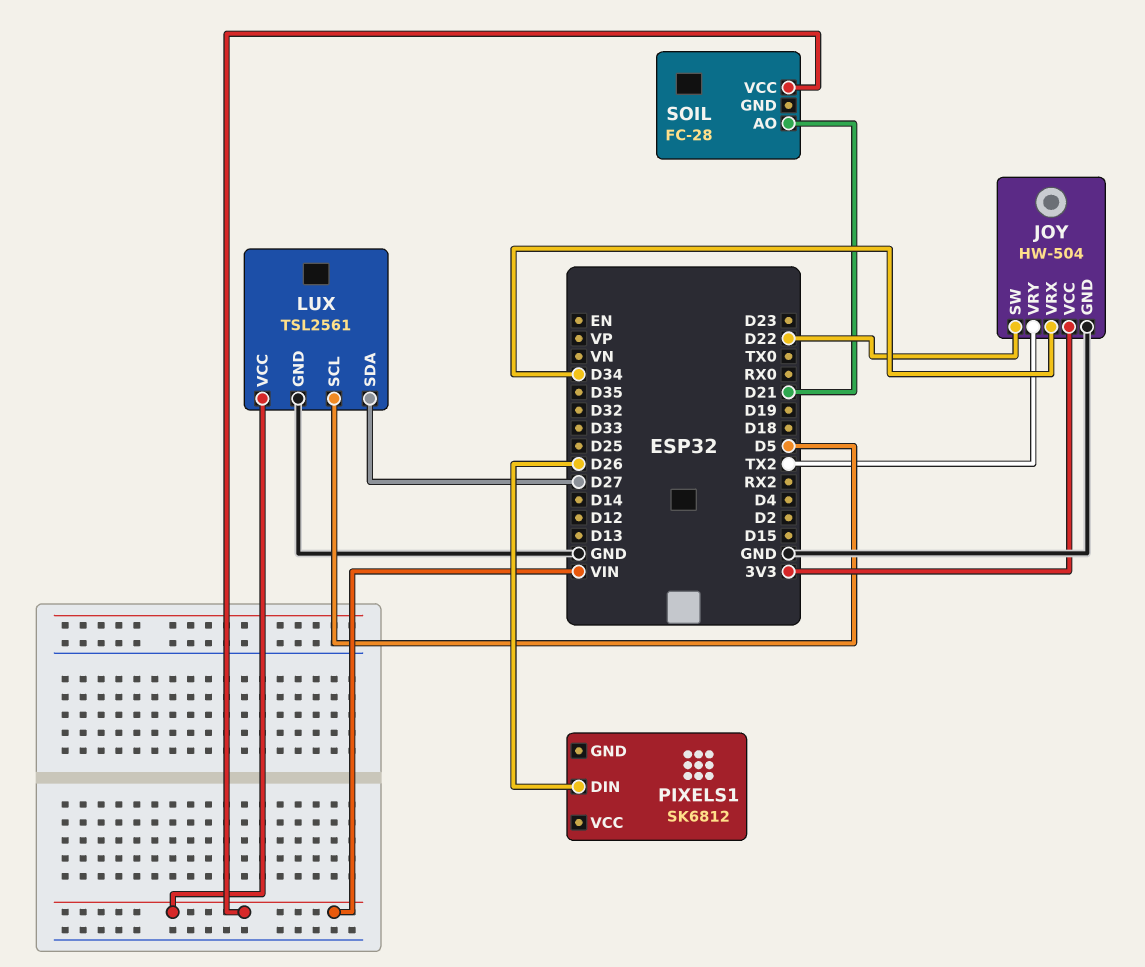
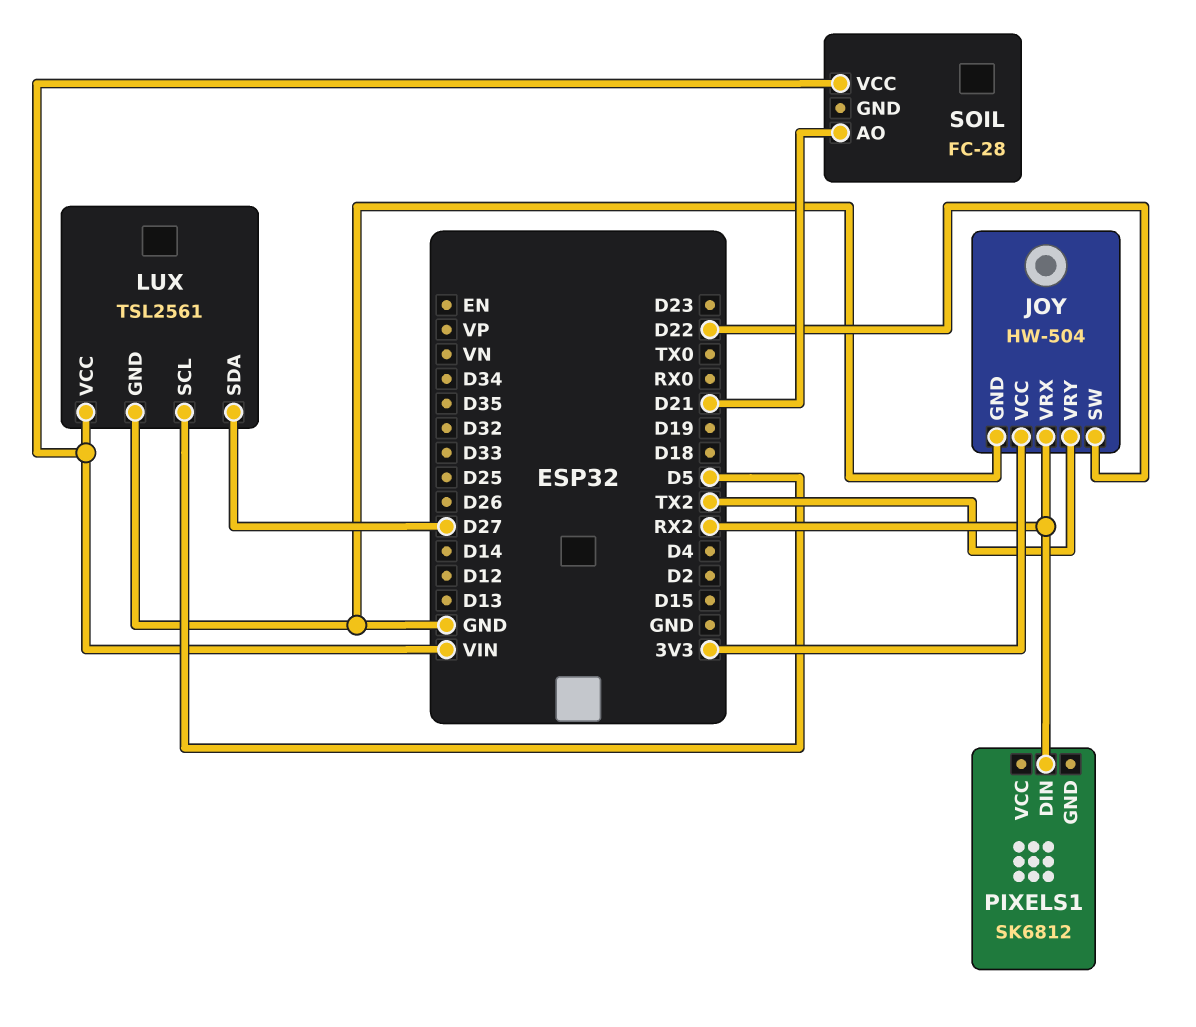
JOY pin VRX: D34 -> RX2
PIXELS1 pin DIN: D26 -> RX2

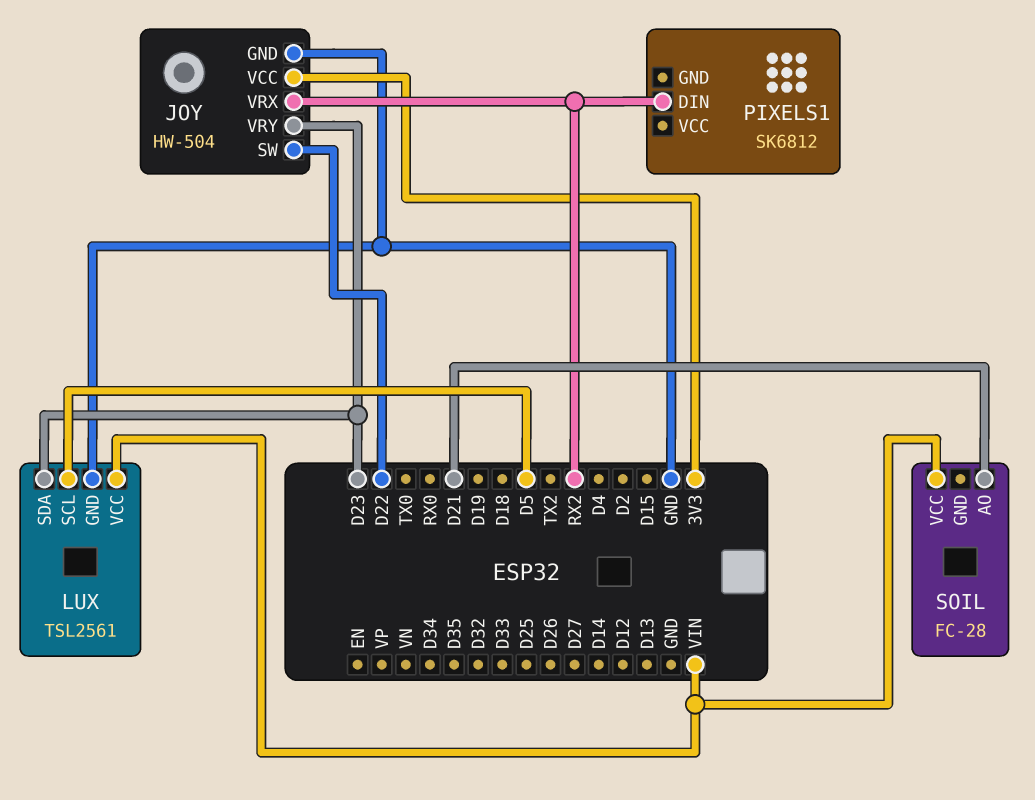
JOY pin VRY: TX2 -> D23
LUX pin SDA: D27 -> D23

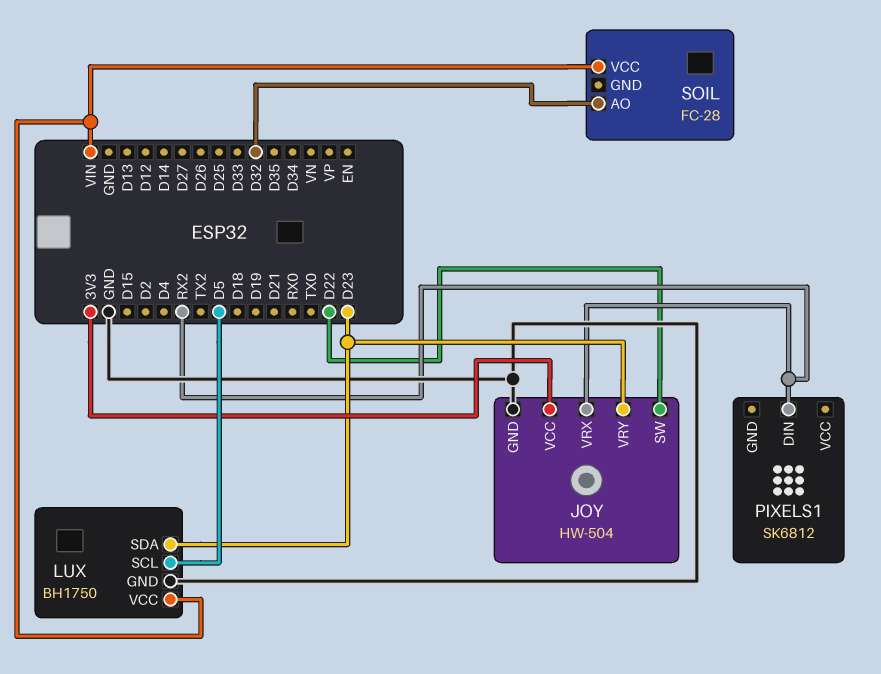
LUX: TSL2561 -> BH1750
SOIL pin AO: D21 -> D32

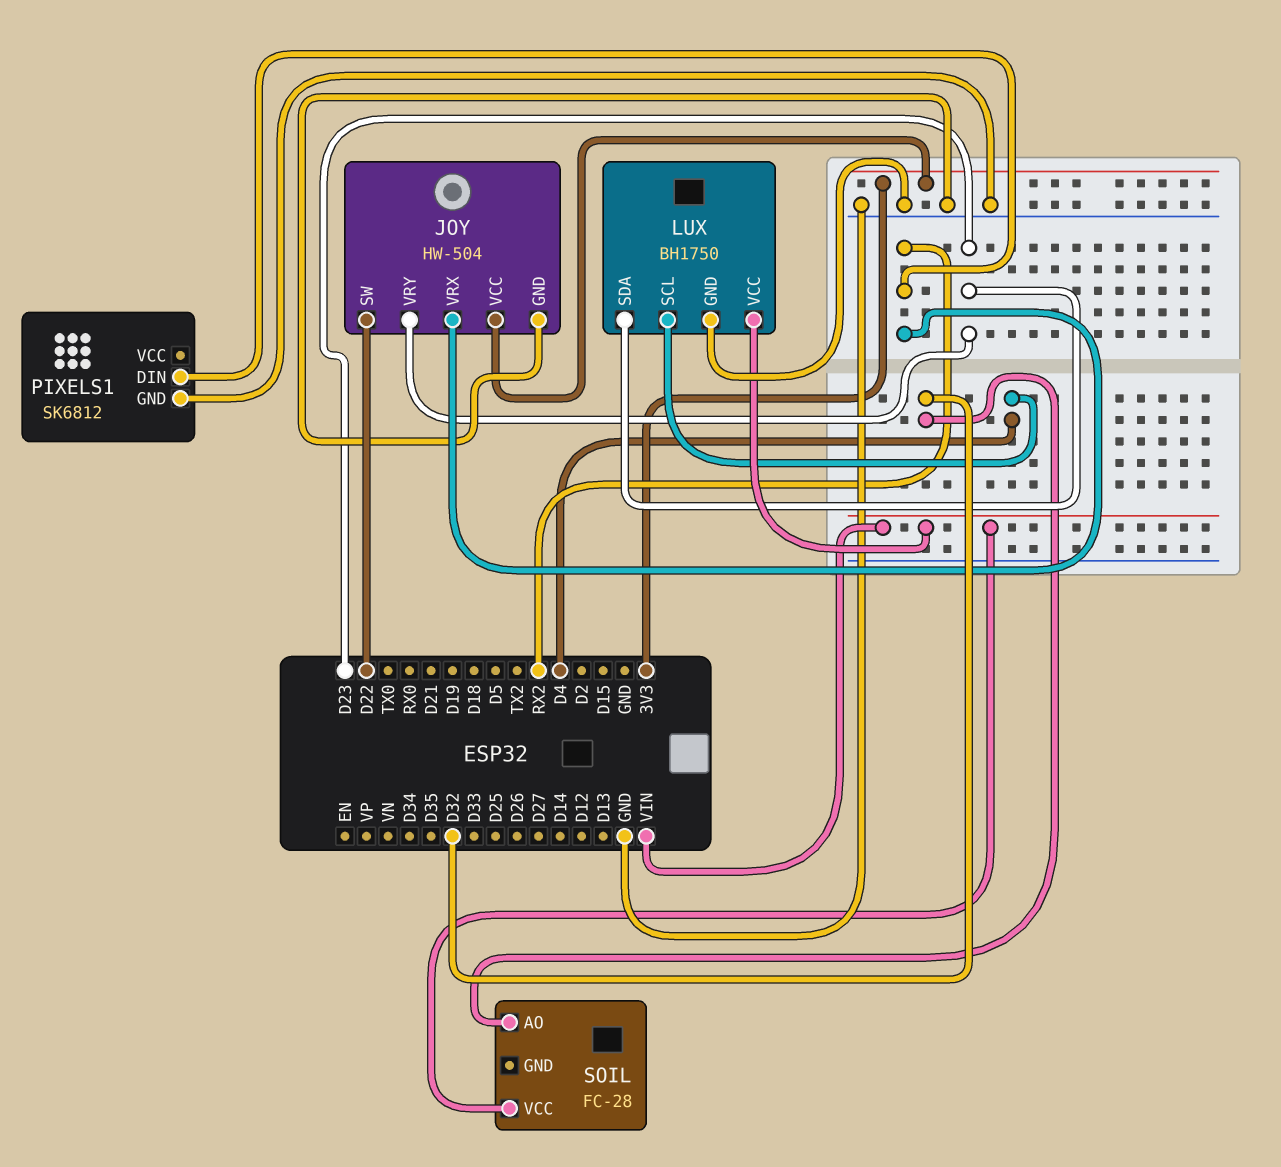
LUX pin SCL: D5 -> D4
PIXELS1 pin GND: none -> GND

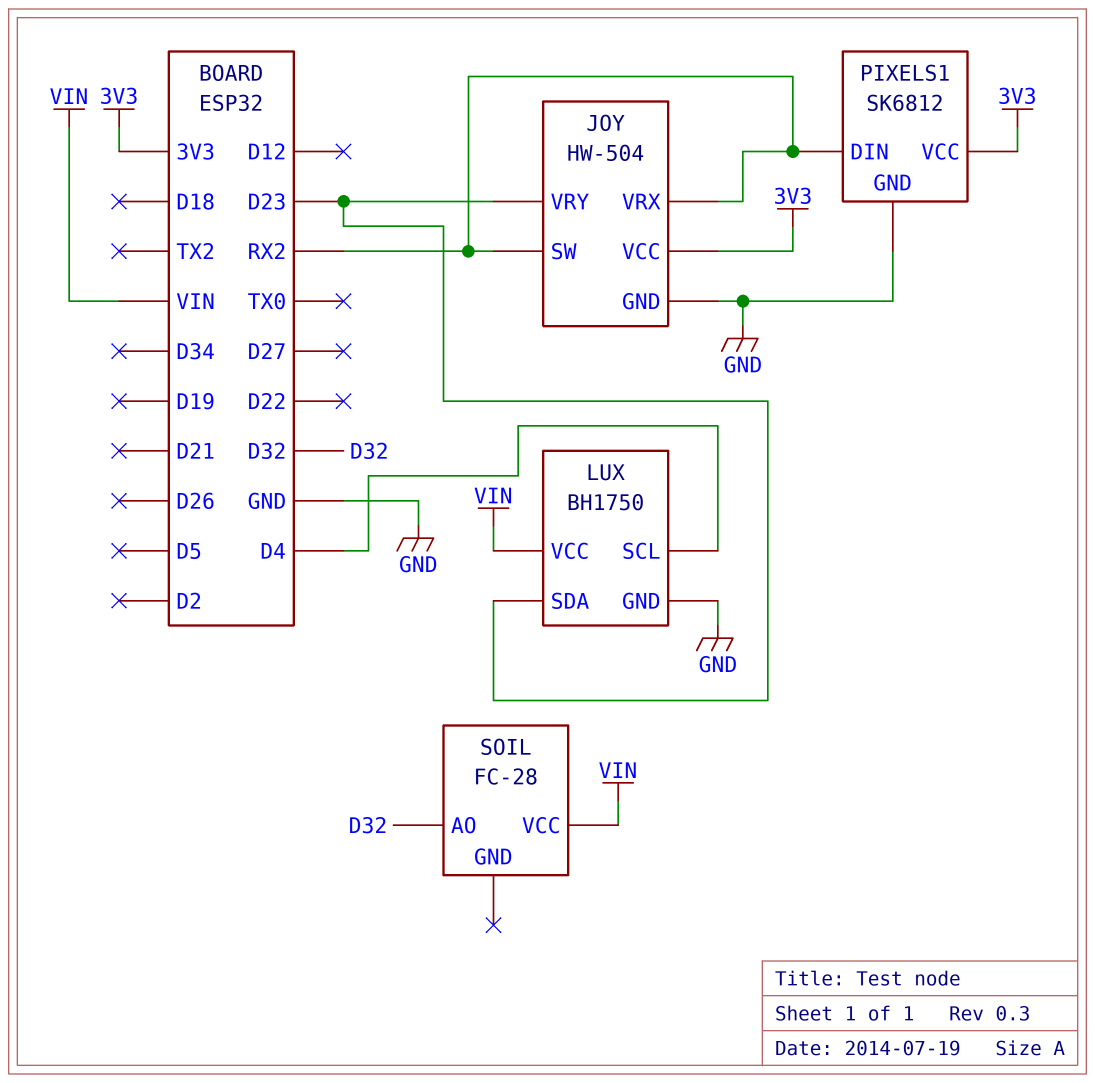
JOY pin SW: D22 -> RX2
PIXELS1 pin VCC: none -> 3V3

